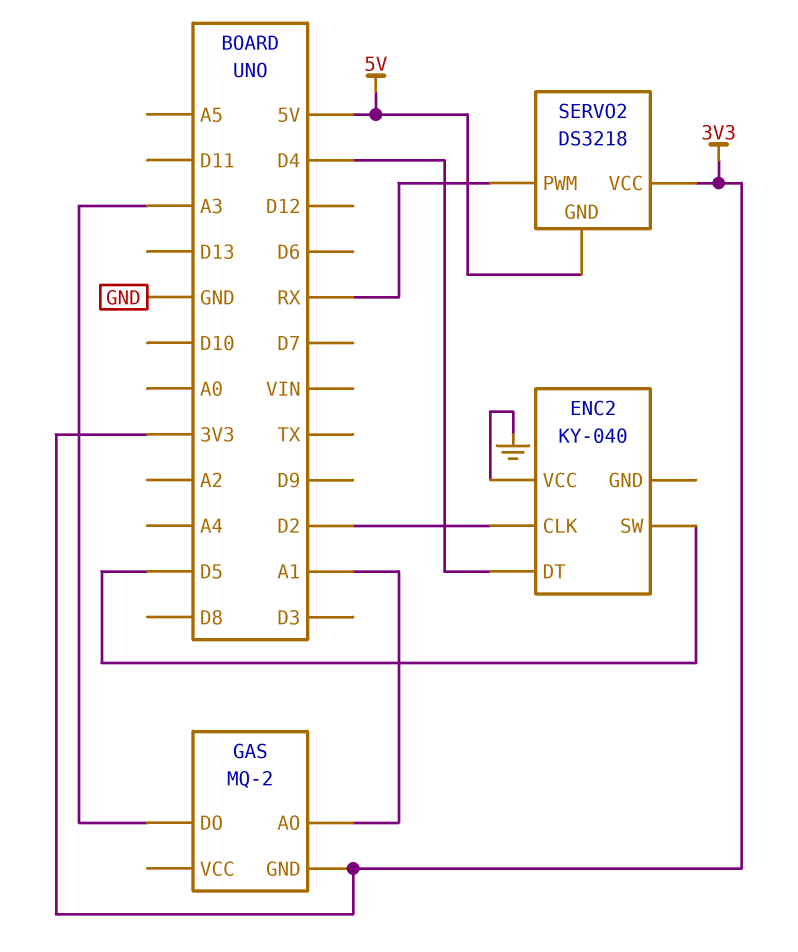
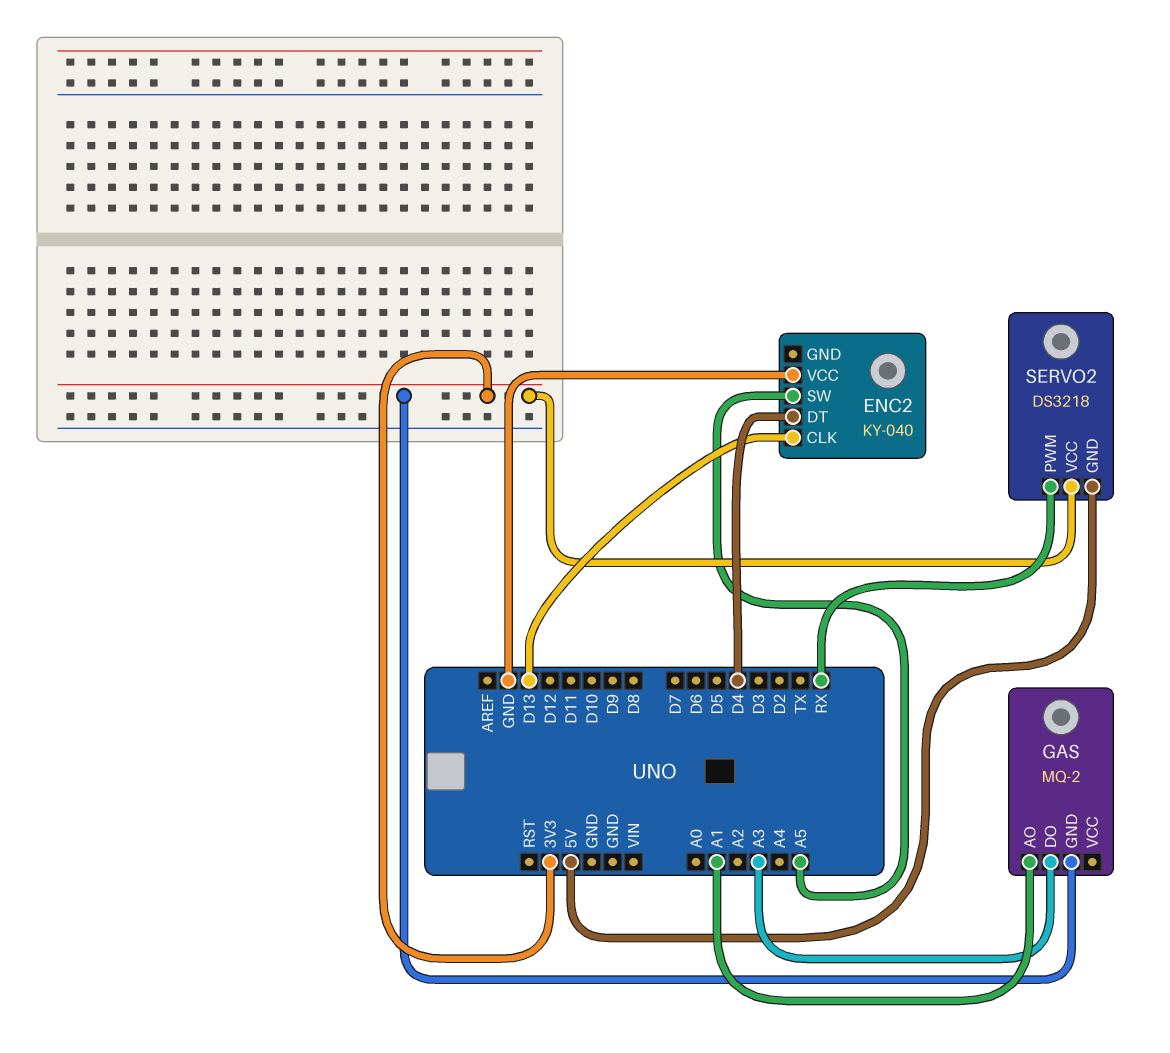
ENC2 pin CLK: D2 -> D13
ENC2 pin SW: D5 -> A5

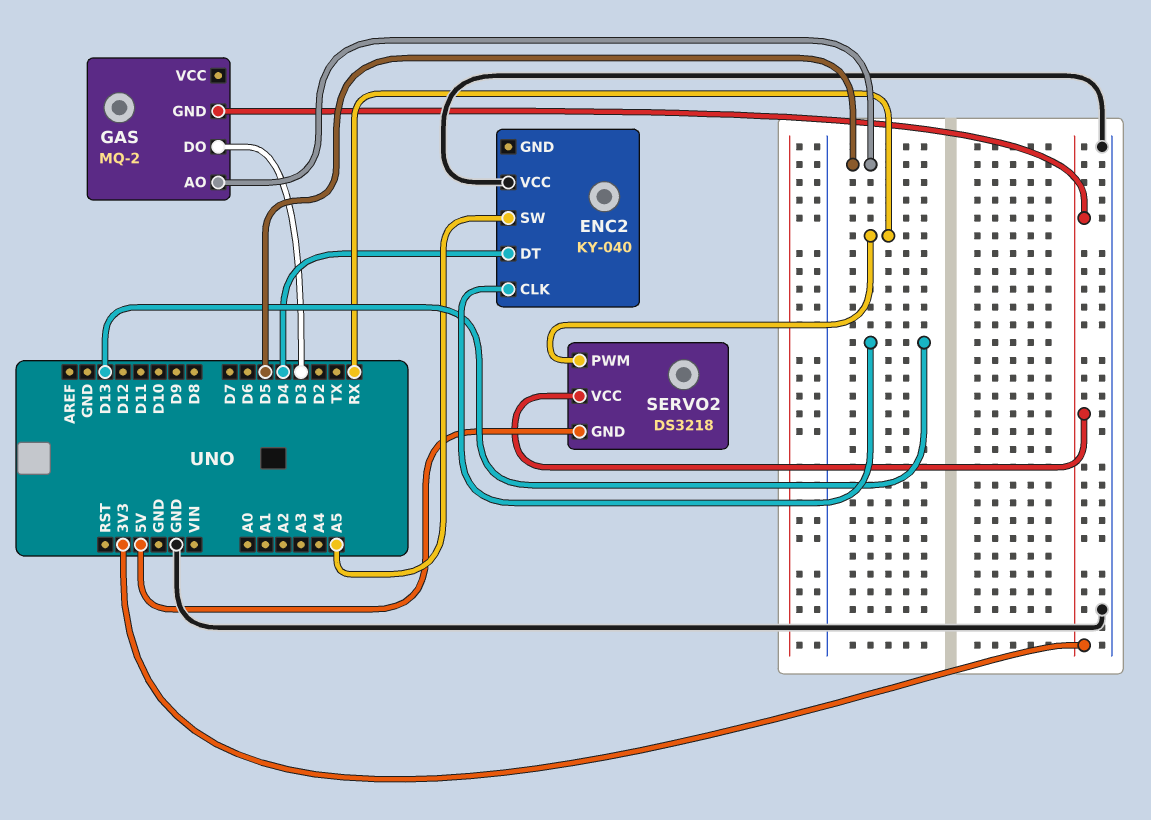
GAS pin AO: A1 -> D5
GAS pin DO: A3 -> D3

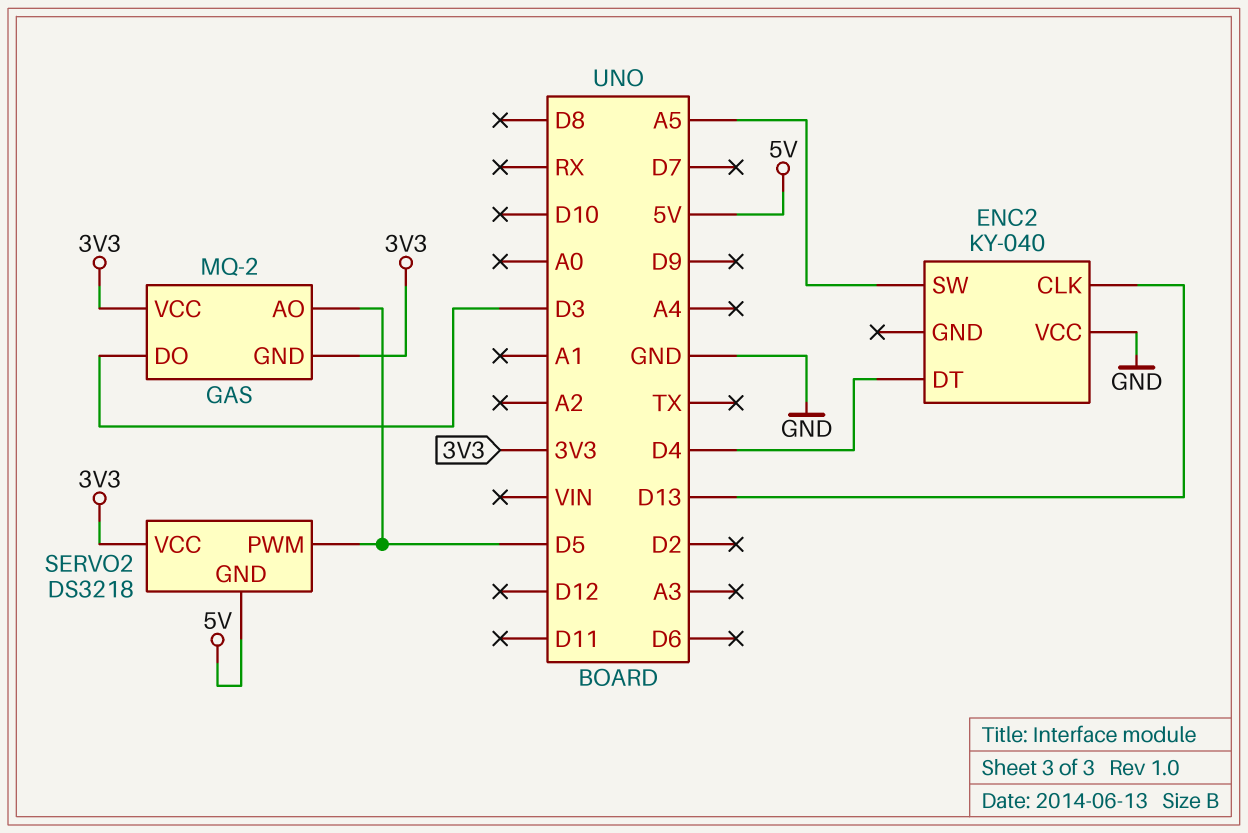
GAS pin VCC: none -> 3V3
SERVO2 pin PWM: RX -> D5

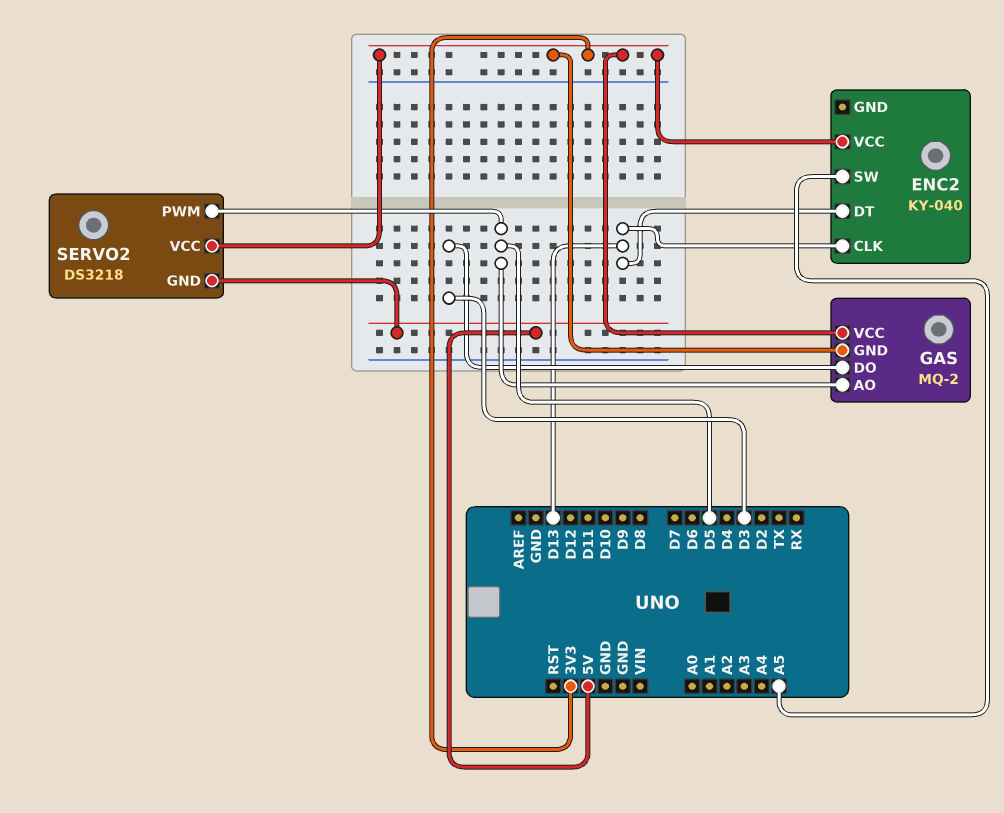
ENC2 pin DT: D4 -> D13
ENC2 pin VCC: GND -> 3V3

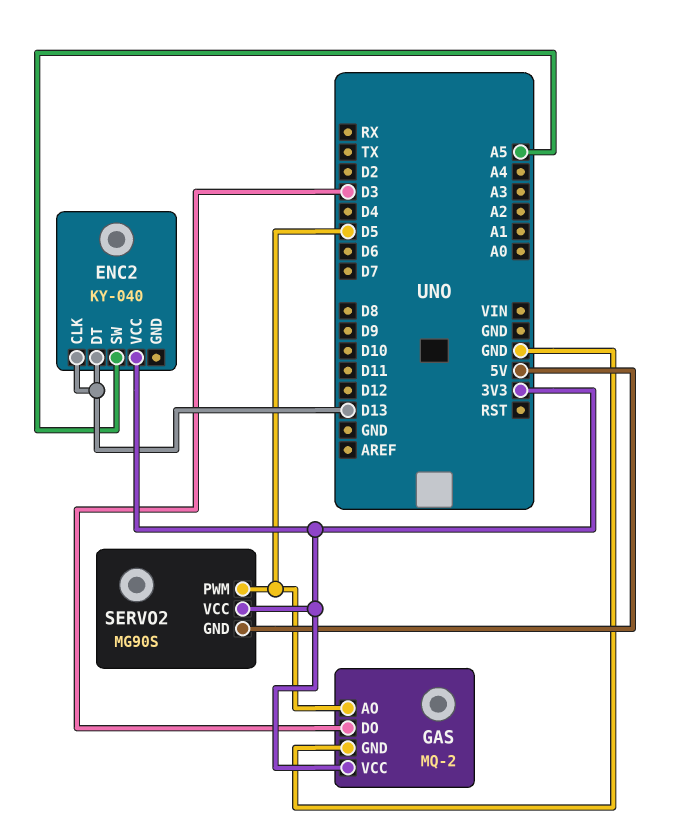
GAS pin GND: 3V3 -> GND
SERVO2: DS3218 -> MG90S

